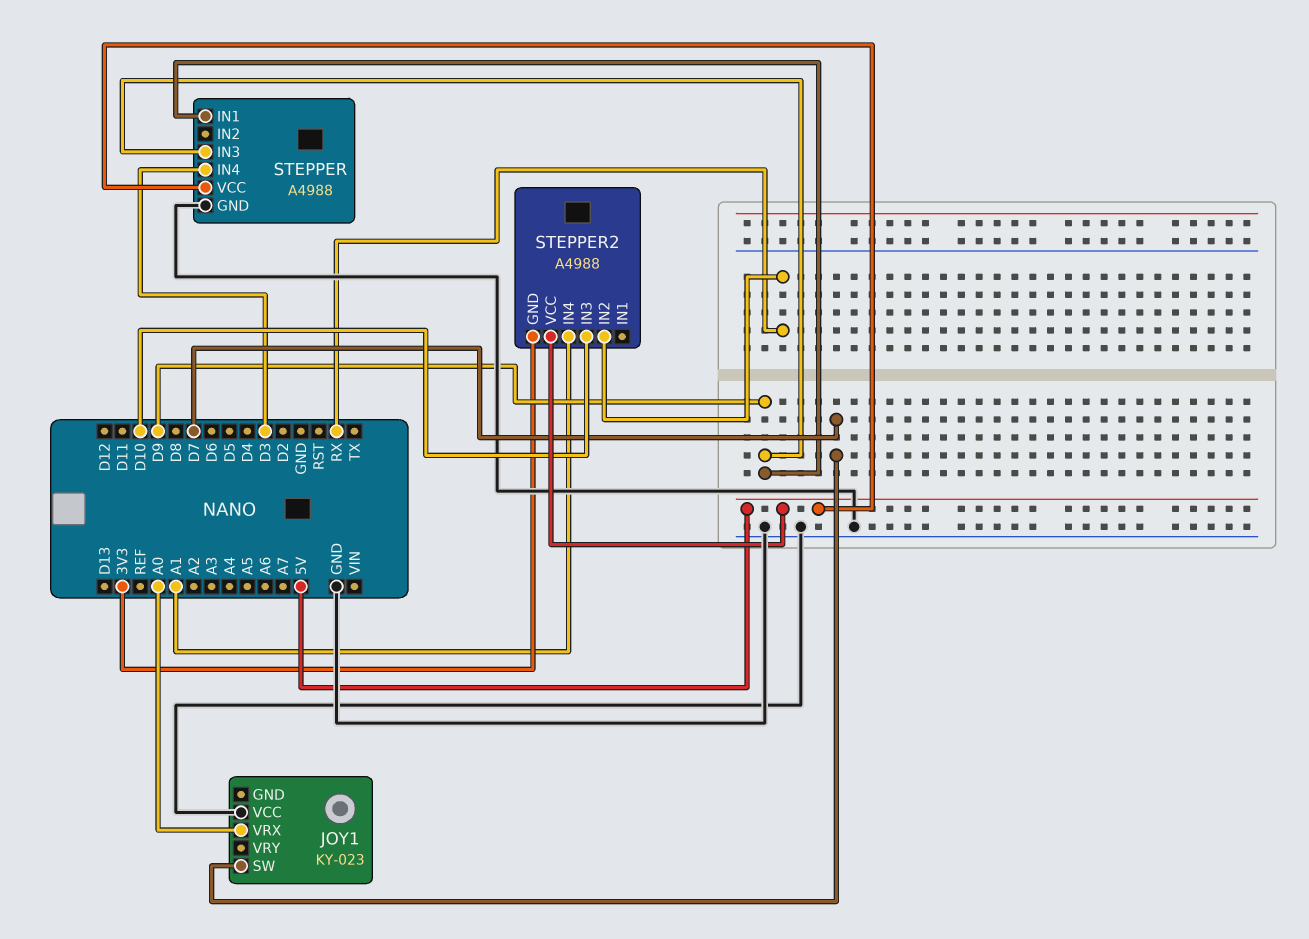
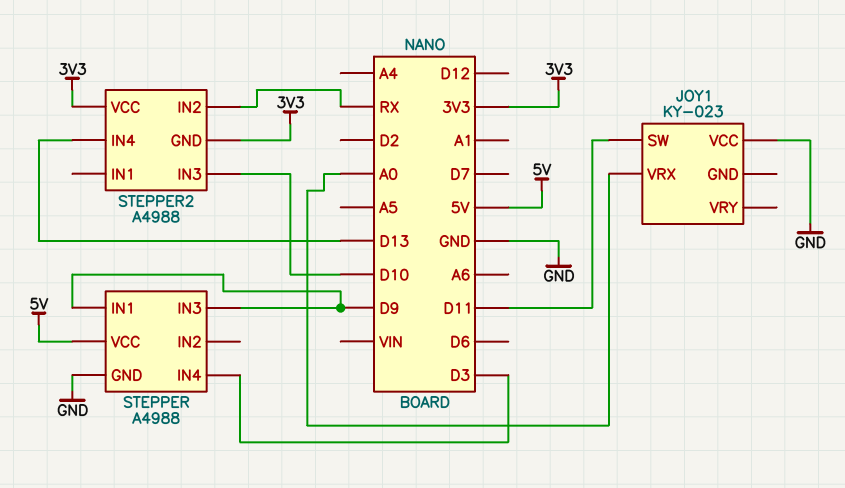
JOY1 pin SW: D7 -> D11
STEPPER2 pin IN4: A1 -> D13
STEPPER2 pin VCC: 5V -> 3V3

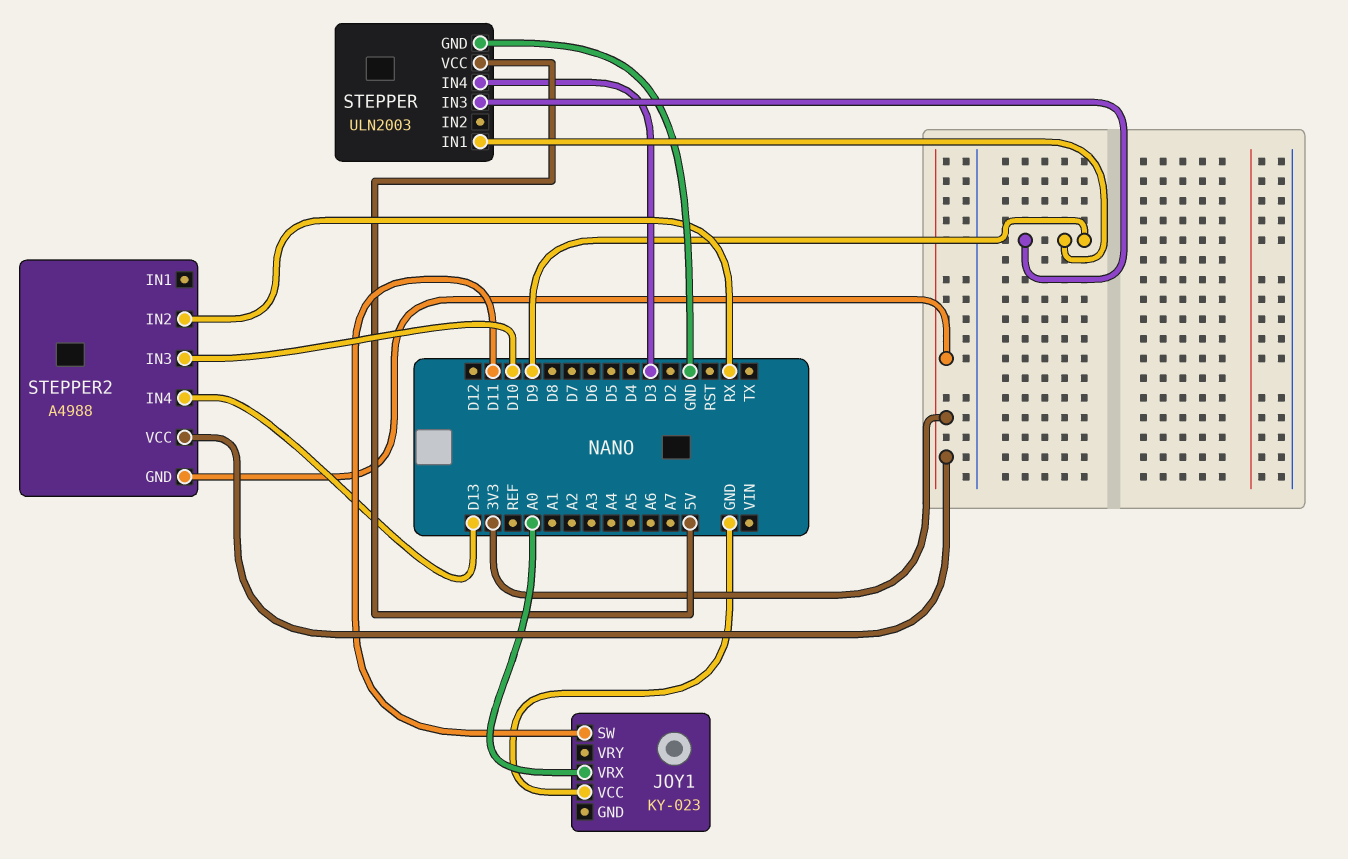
STEPPER: A4988 -> ULN2003

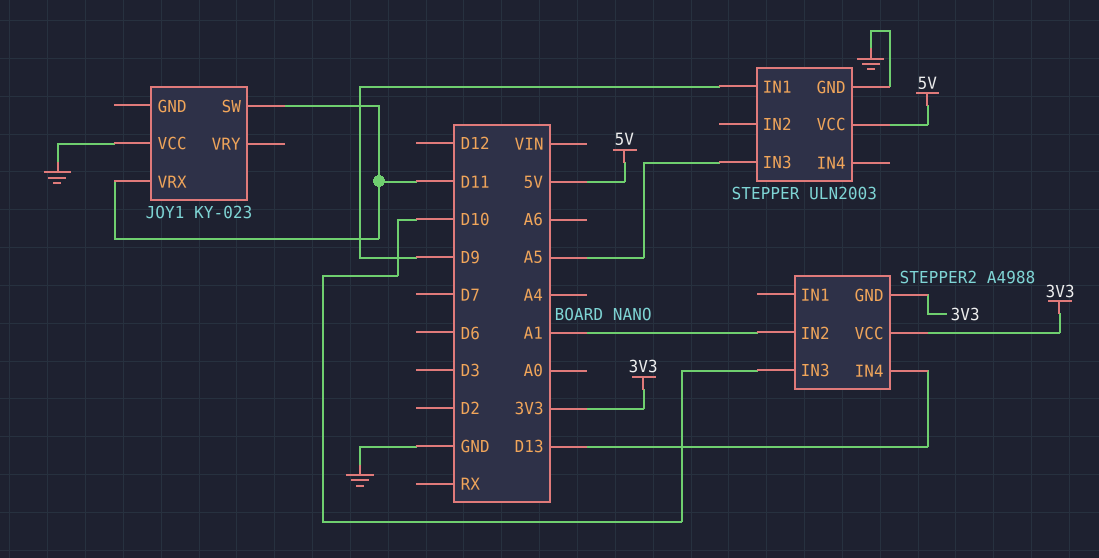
JOY1 pin VRX: A0 -> D11
STEPPER pin IN3: D9 -> A5
STEPPER pin IN4: D3 -> none
STEPPER2 pin IN2: RX -> A1

